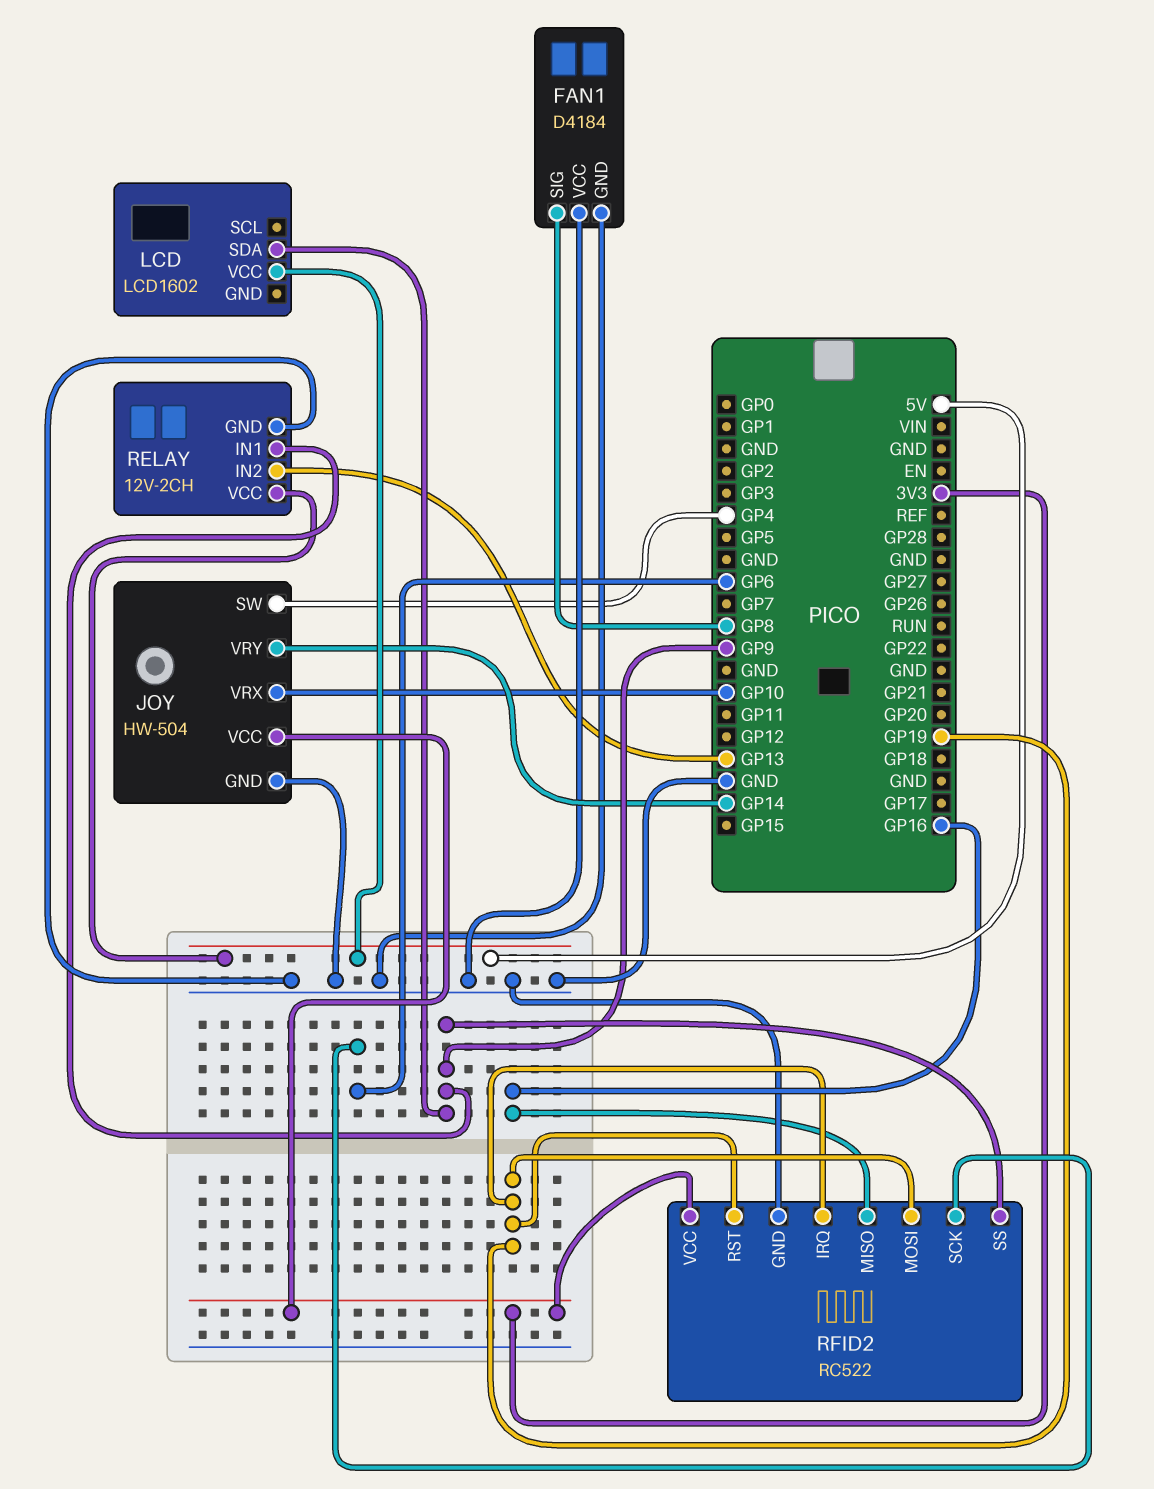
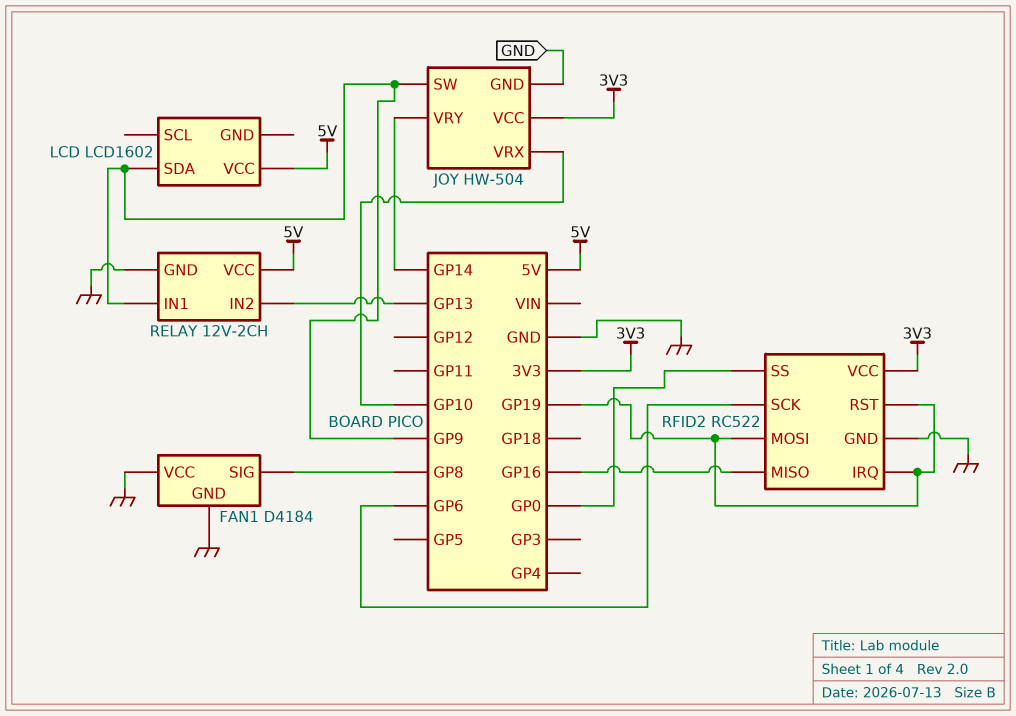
JOY pin SW: GP4 -> GP9
RFID2 pin SS: GP9 -> GP0

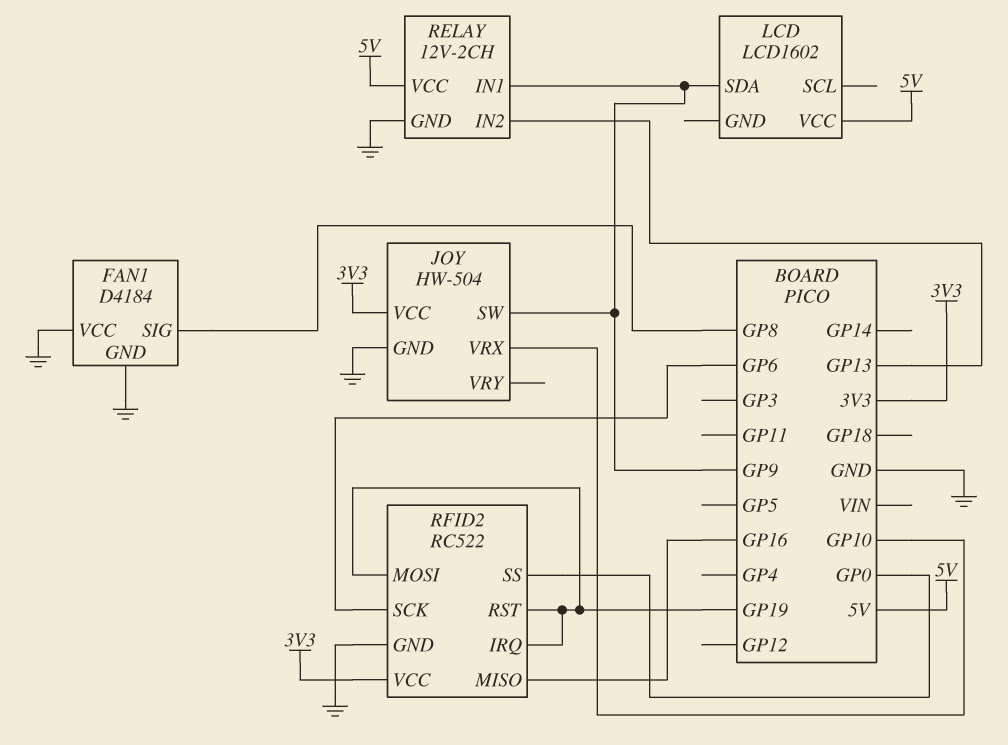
JOY pin VRY: GP14 -> none

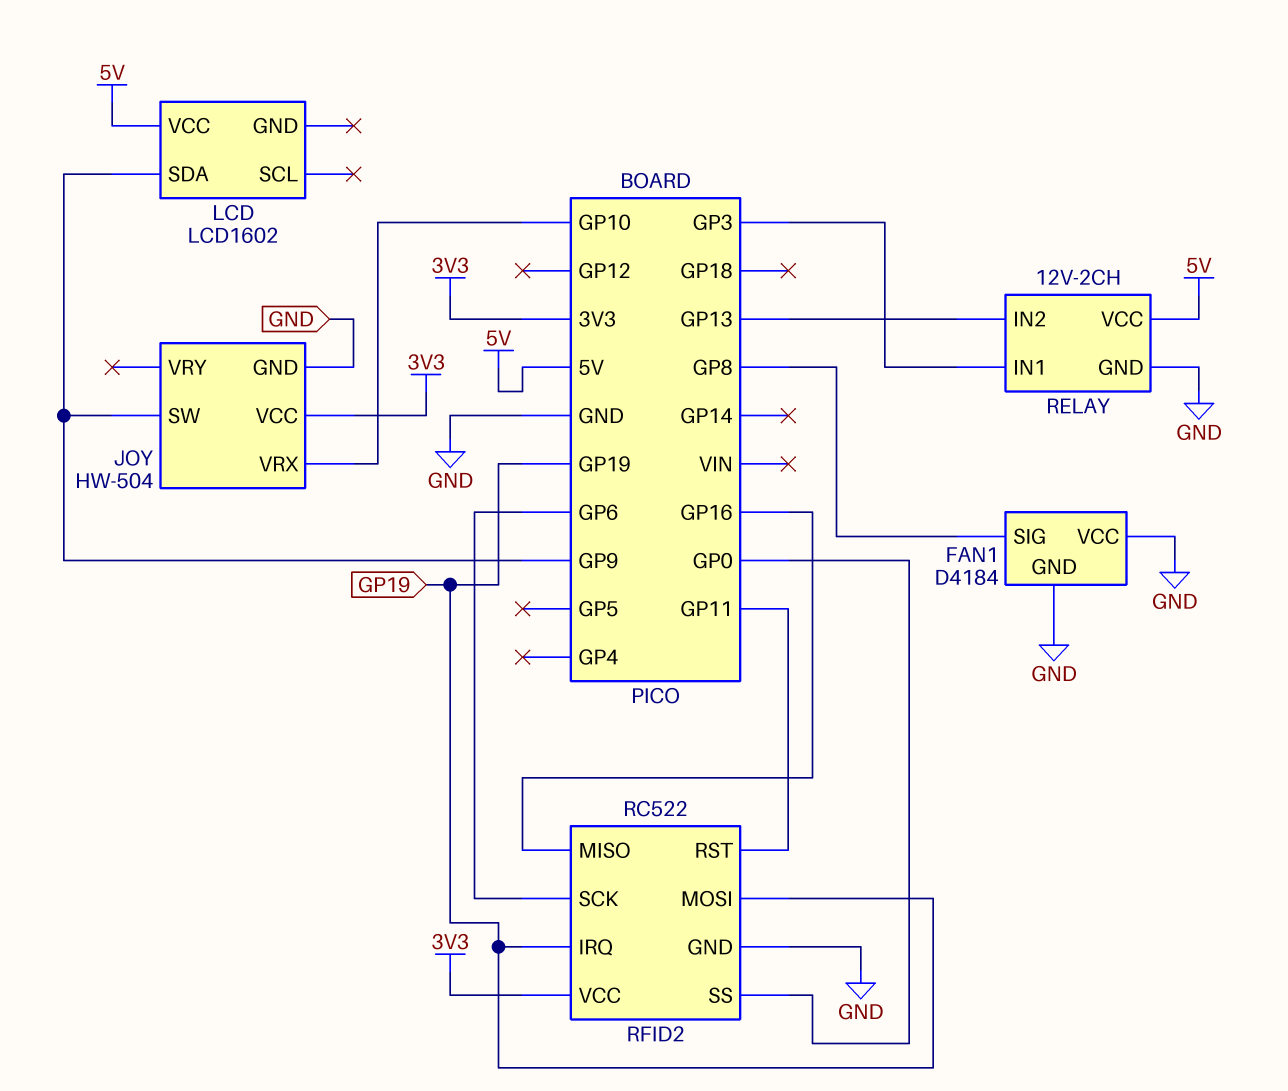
RELAY pin IN1: GP9 -> GP3
RFID2 pin RST: GP19 -> GP11

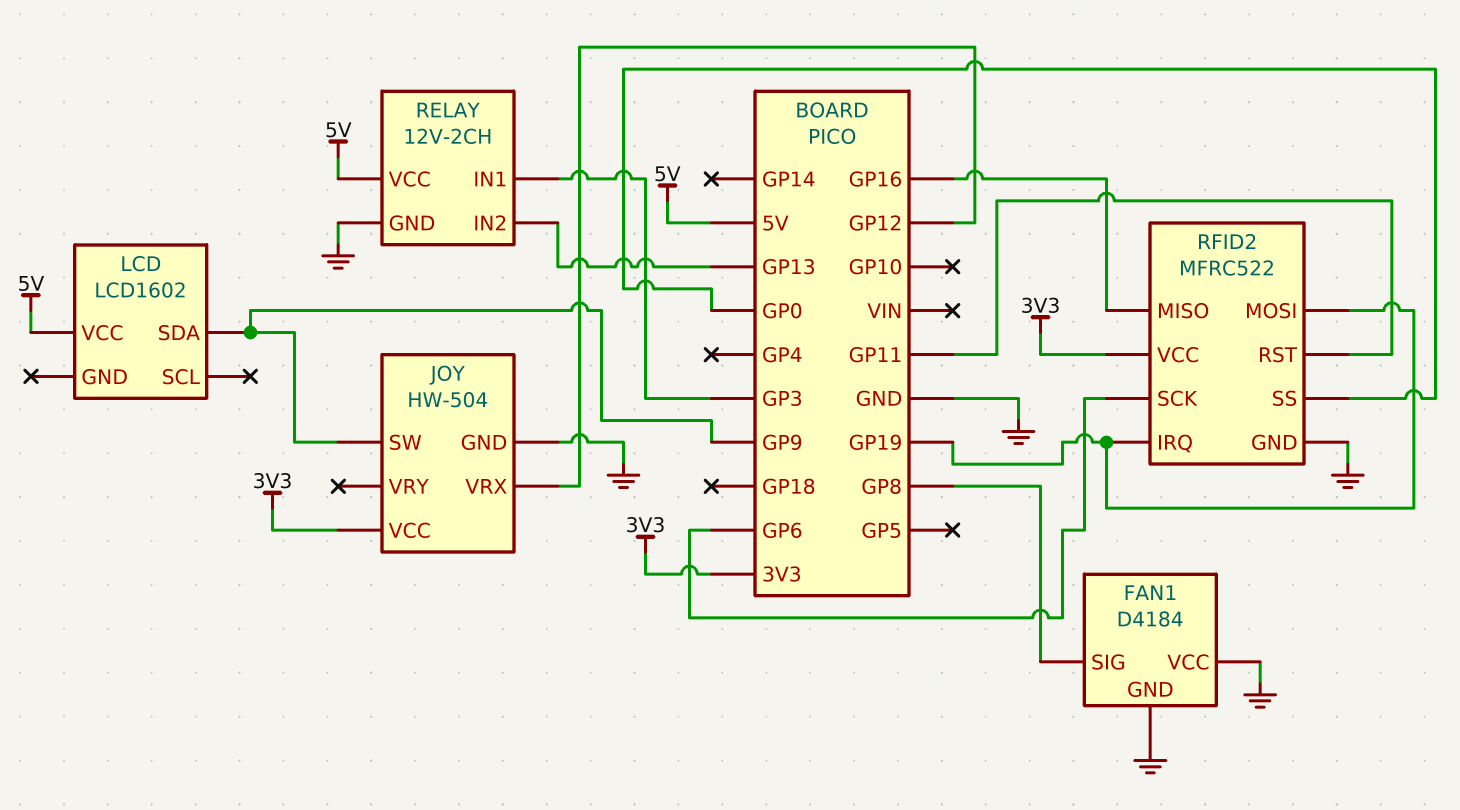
JOY pin VRX: GP10 -> GP12
RFID2: RC522 -> MFRC522

